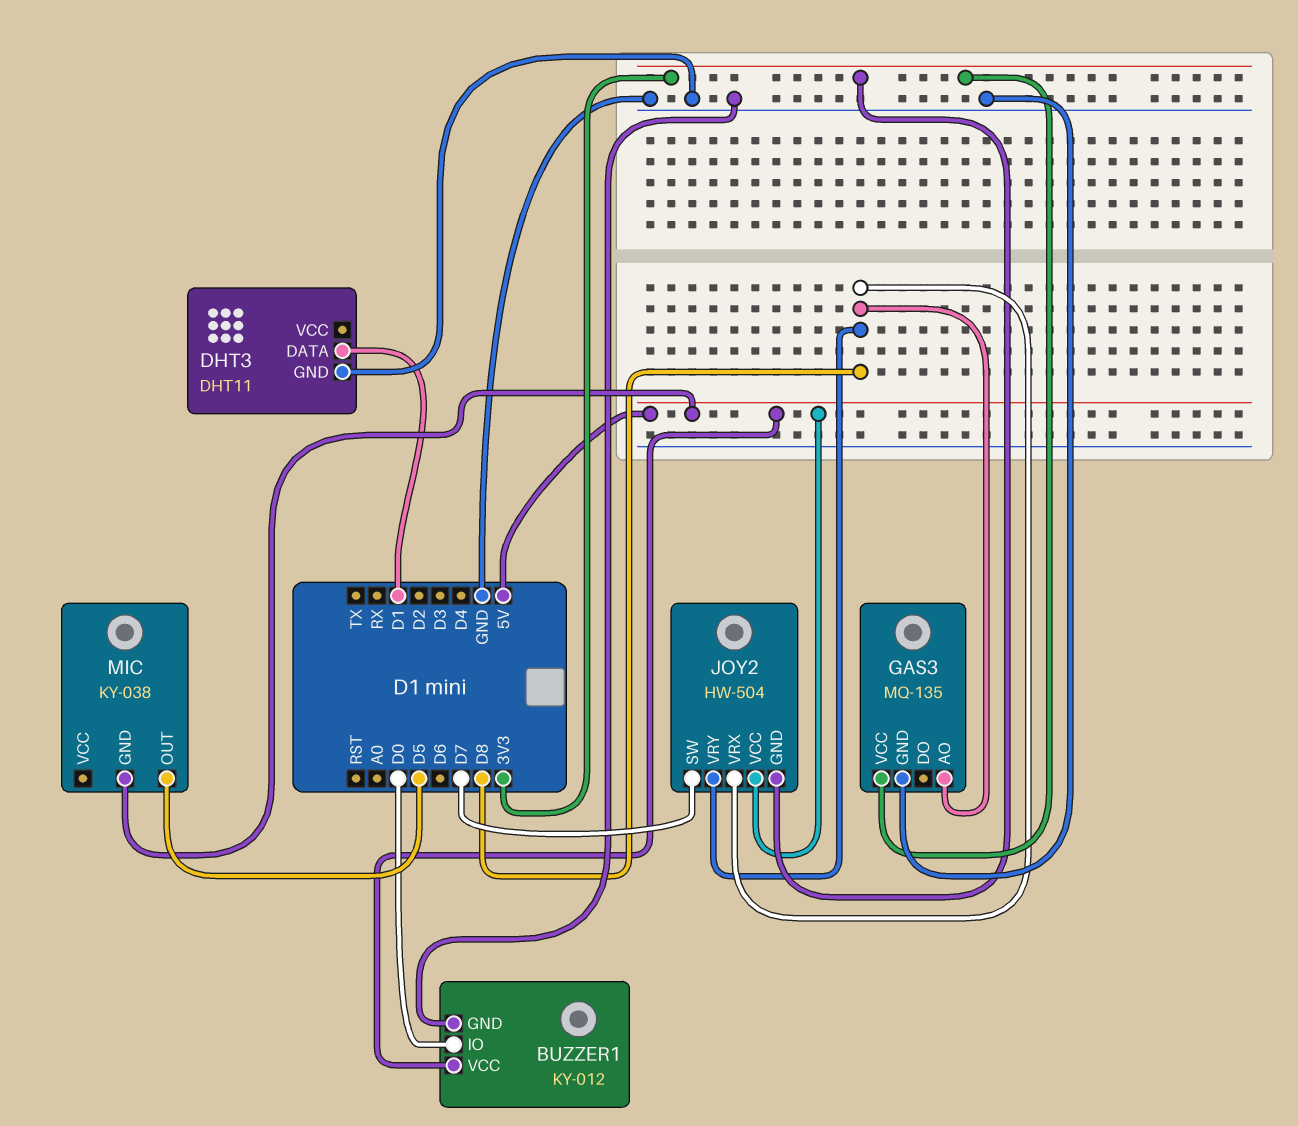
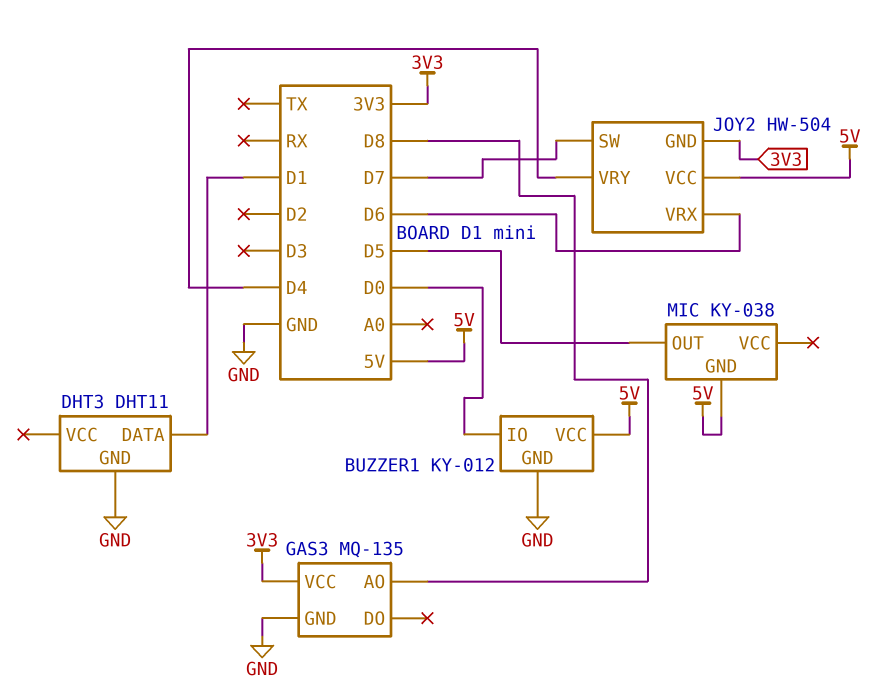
JOY2 pin VRX: D8 -> D6
JOY2 pin VRY: D8 -> D4

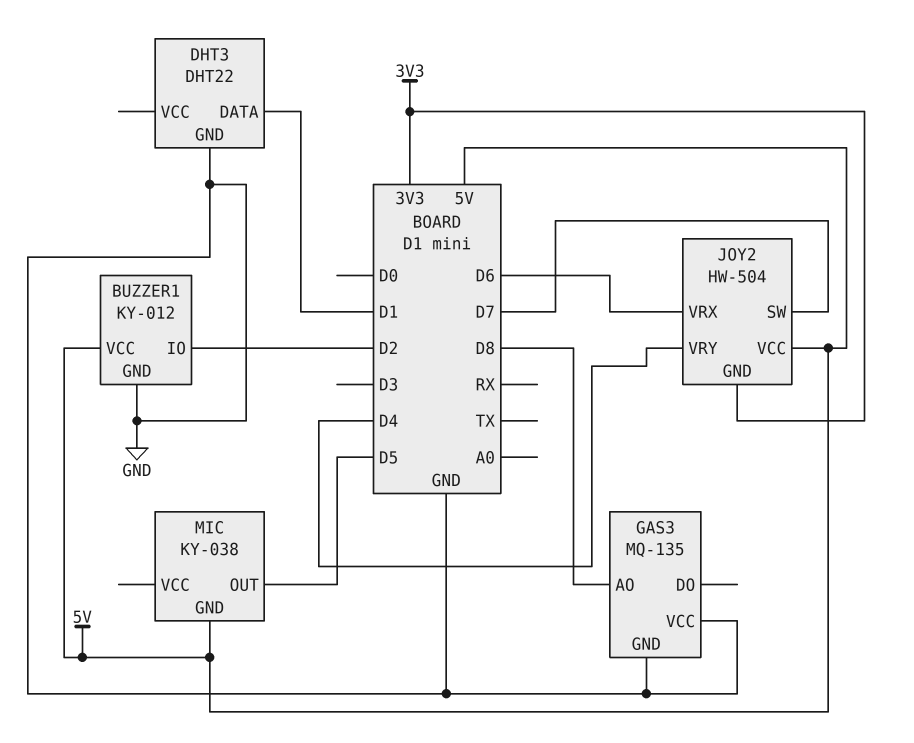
BUZZER1 pin IO: D0 -> D2
DHT3: DHT11 -> DHT22
GAS3 pin VCC: 3V3 -> GND

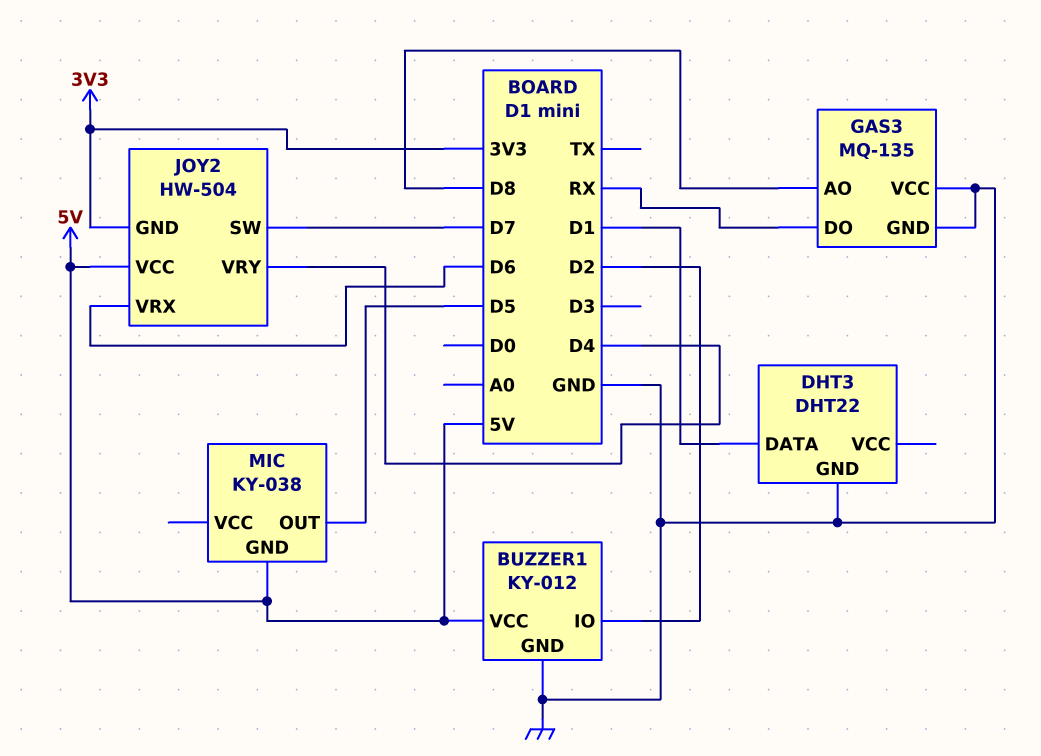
GAS3 pin DO: none -> RX

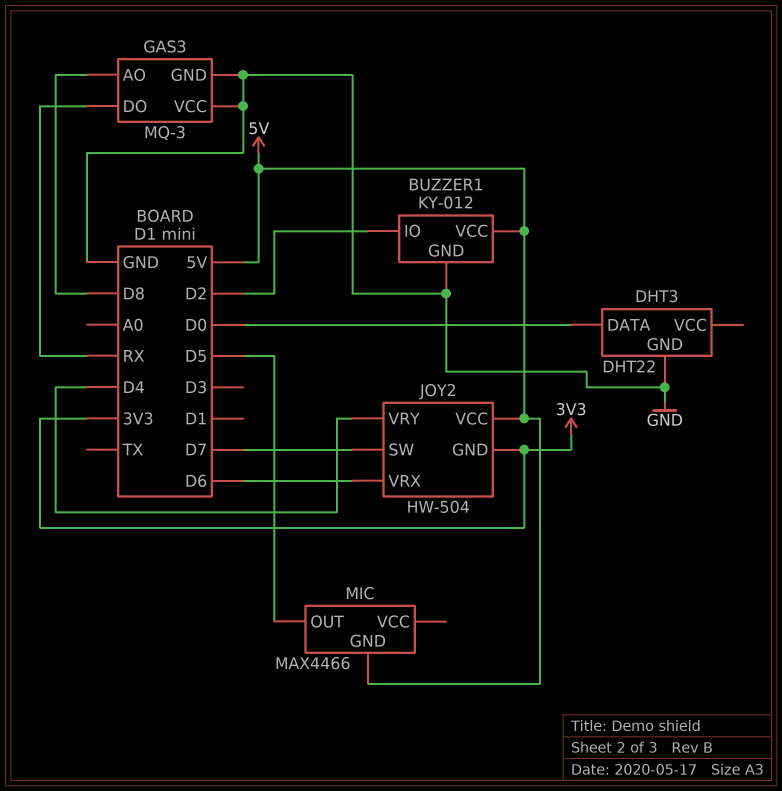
DHT3 pin DATA: D1 -> D0
GAS3: MQ-135 -> MQ-3
MIC: KY-038 -> MAX4466

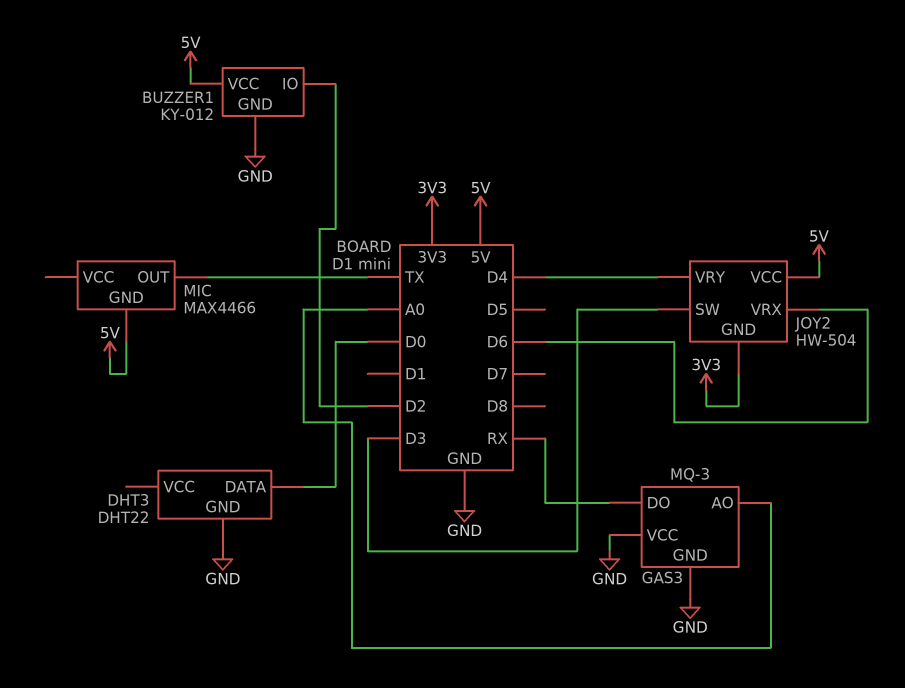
GAS3 pin AO: D8 -> A0
JOY2 pin SW: D7 -> D3
MIC pin OUT: D5 -> TX

